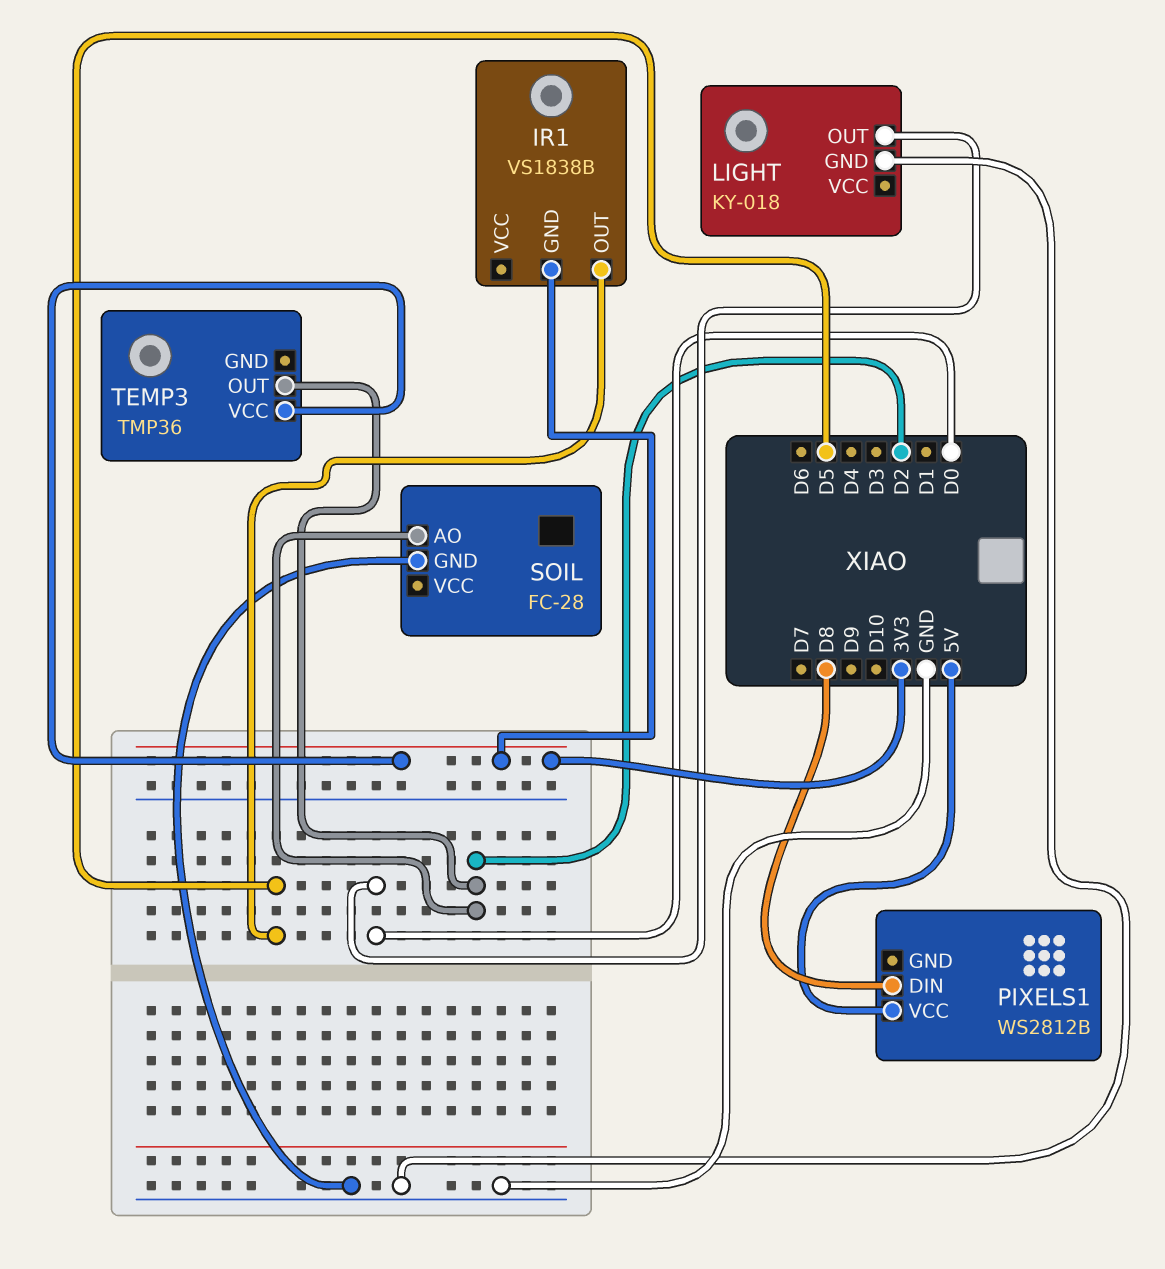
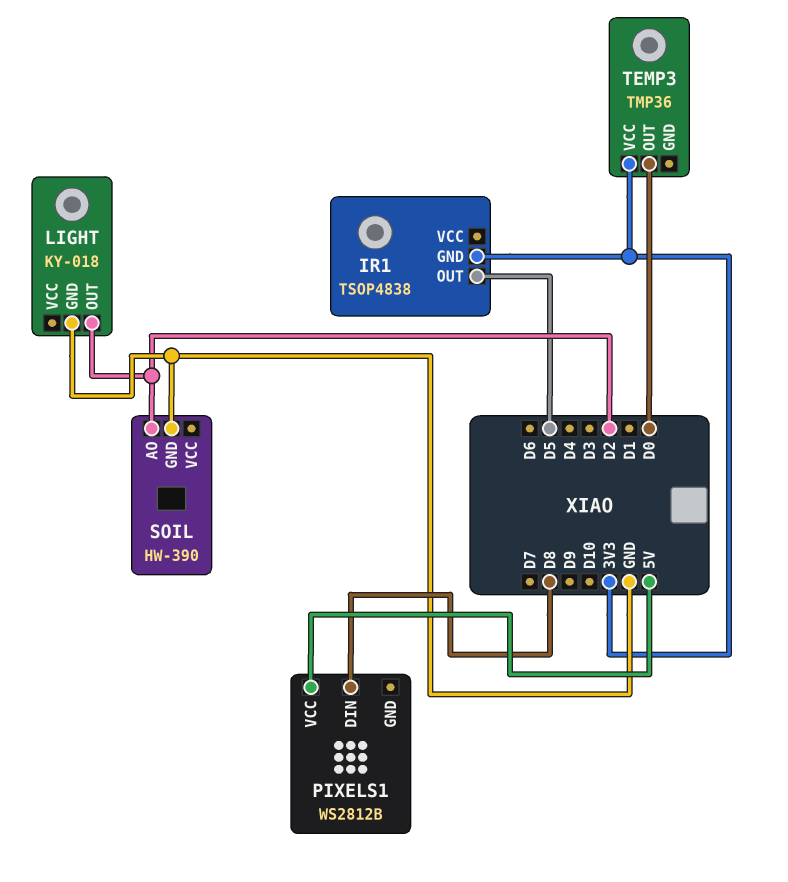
IR1: VS1838B -> TSOP4838
LIGHT pin OUT: D0 -> D2
SOIL: FC-28 -> HW-390
TEMP3 pin OUT: D2 -> D0

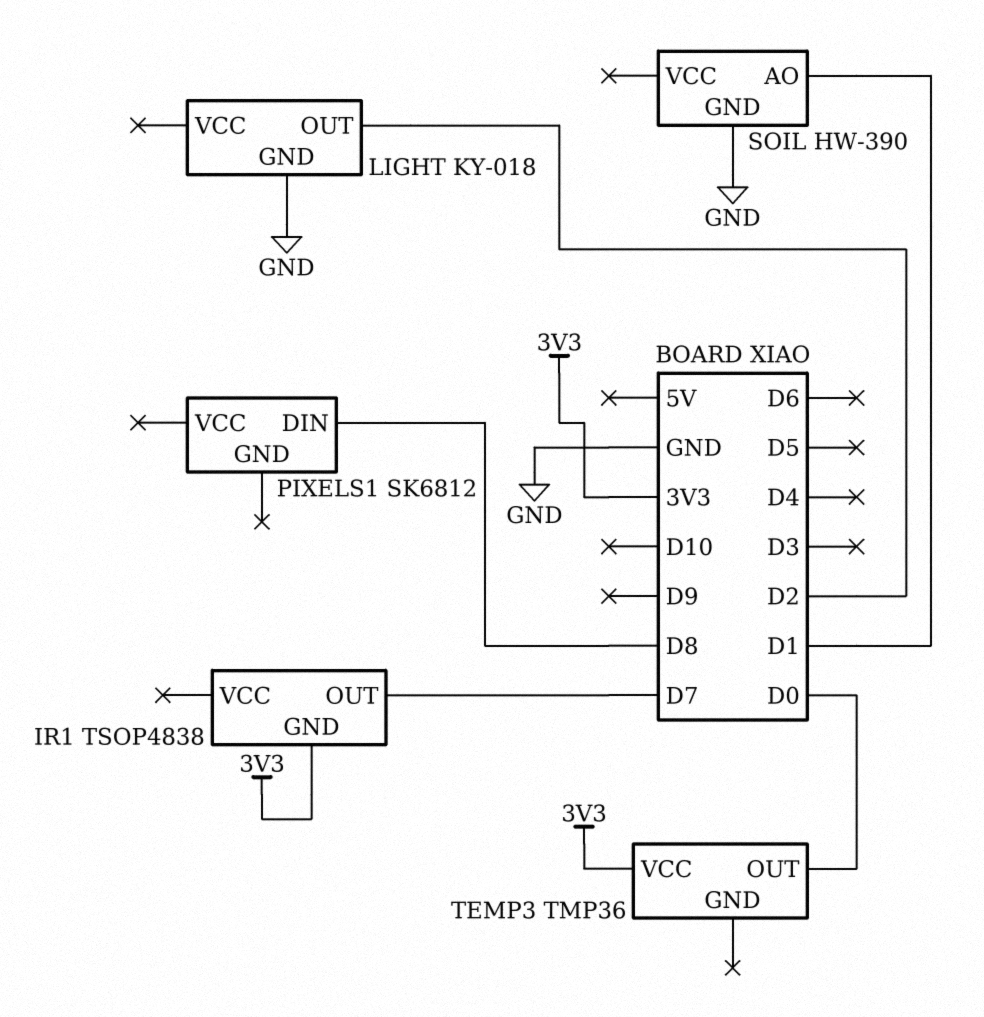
IR1 pin OUT: D5 -> D7
PIXELS1: WS2812B -> SK6812
PIXELS1 pin VCC: 5V -> none
SOIL pin AO: D2 -> D1

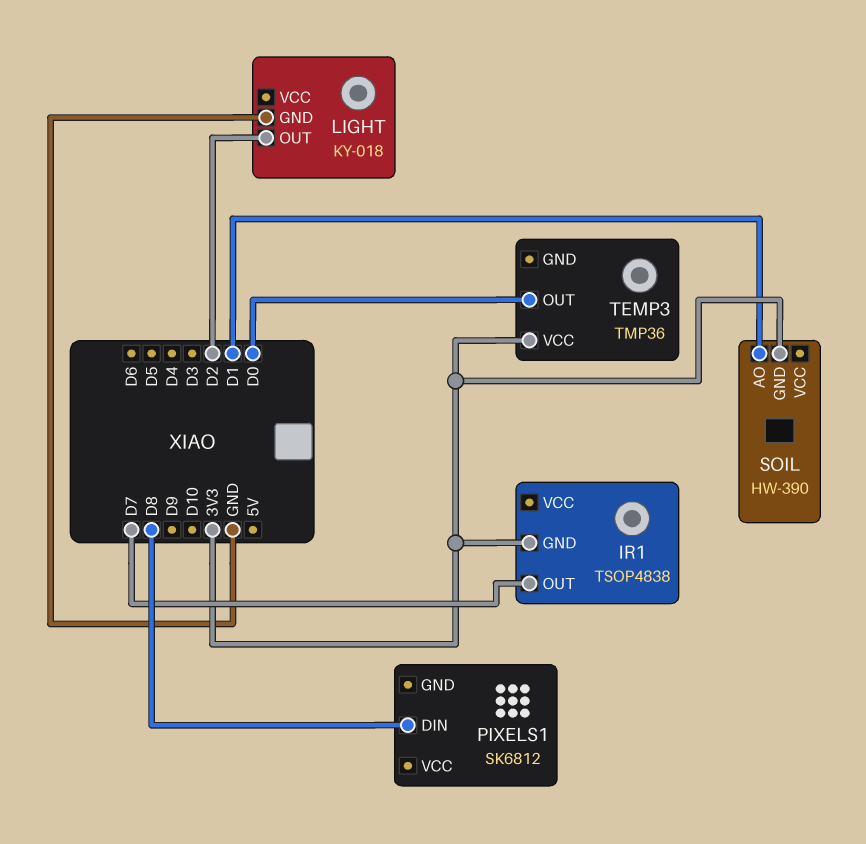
SOIL pin GND: GND -> 3V3

